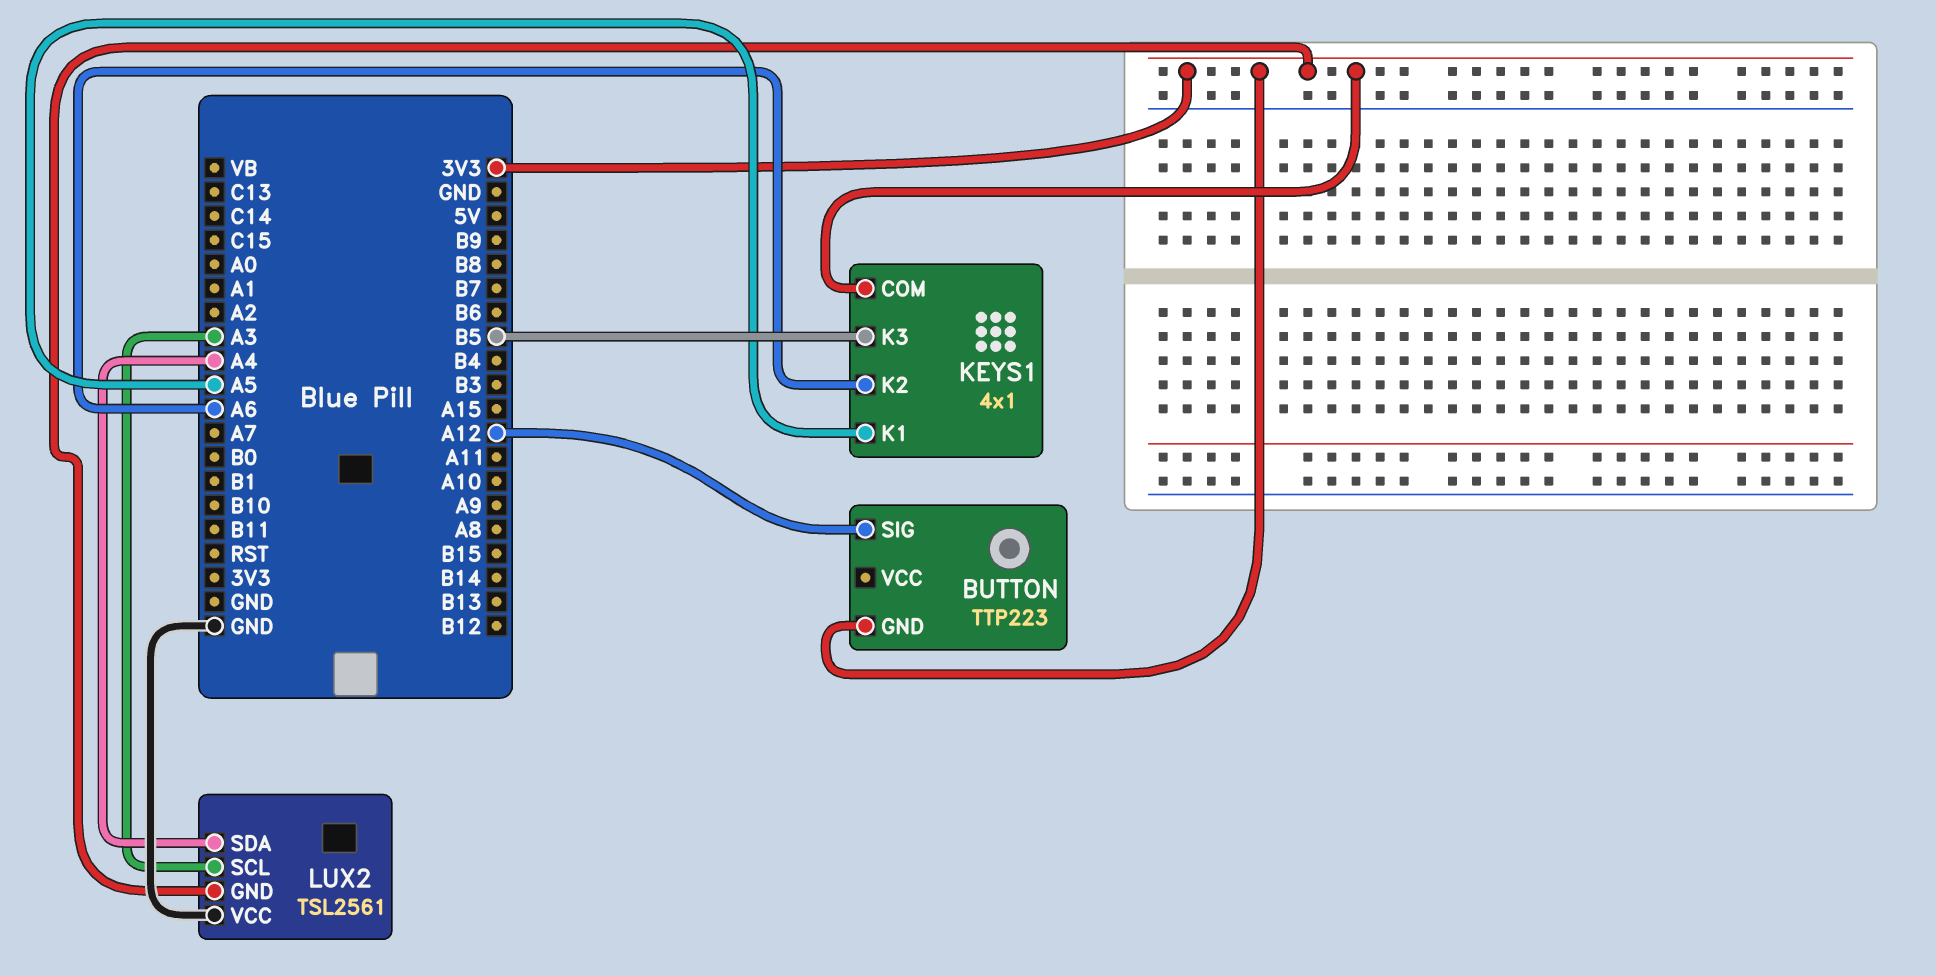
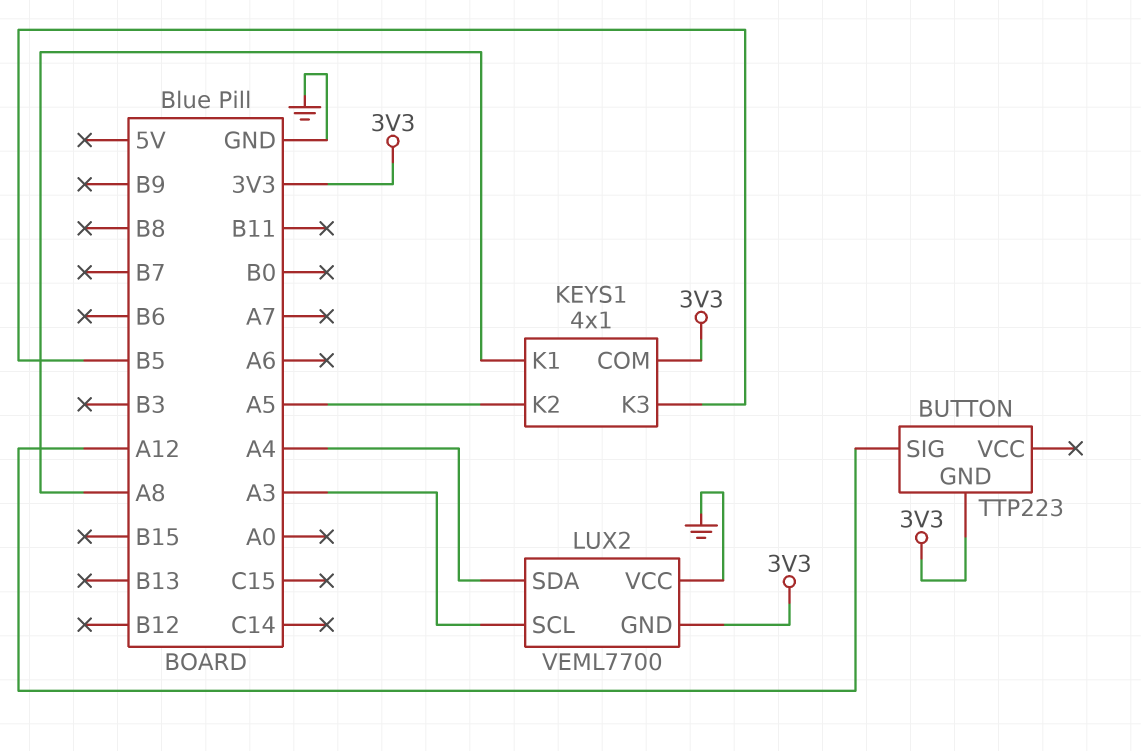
KEYS1 pin K1: A5 -> A8
KEYS1 pin K2: A6 -> A5
LUX2: TSL2561 -> VEML7700

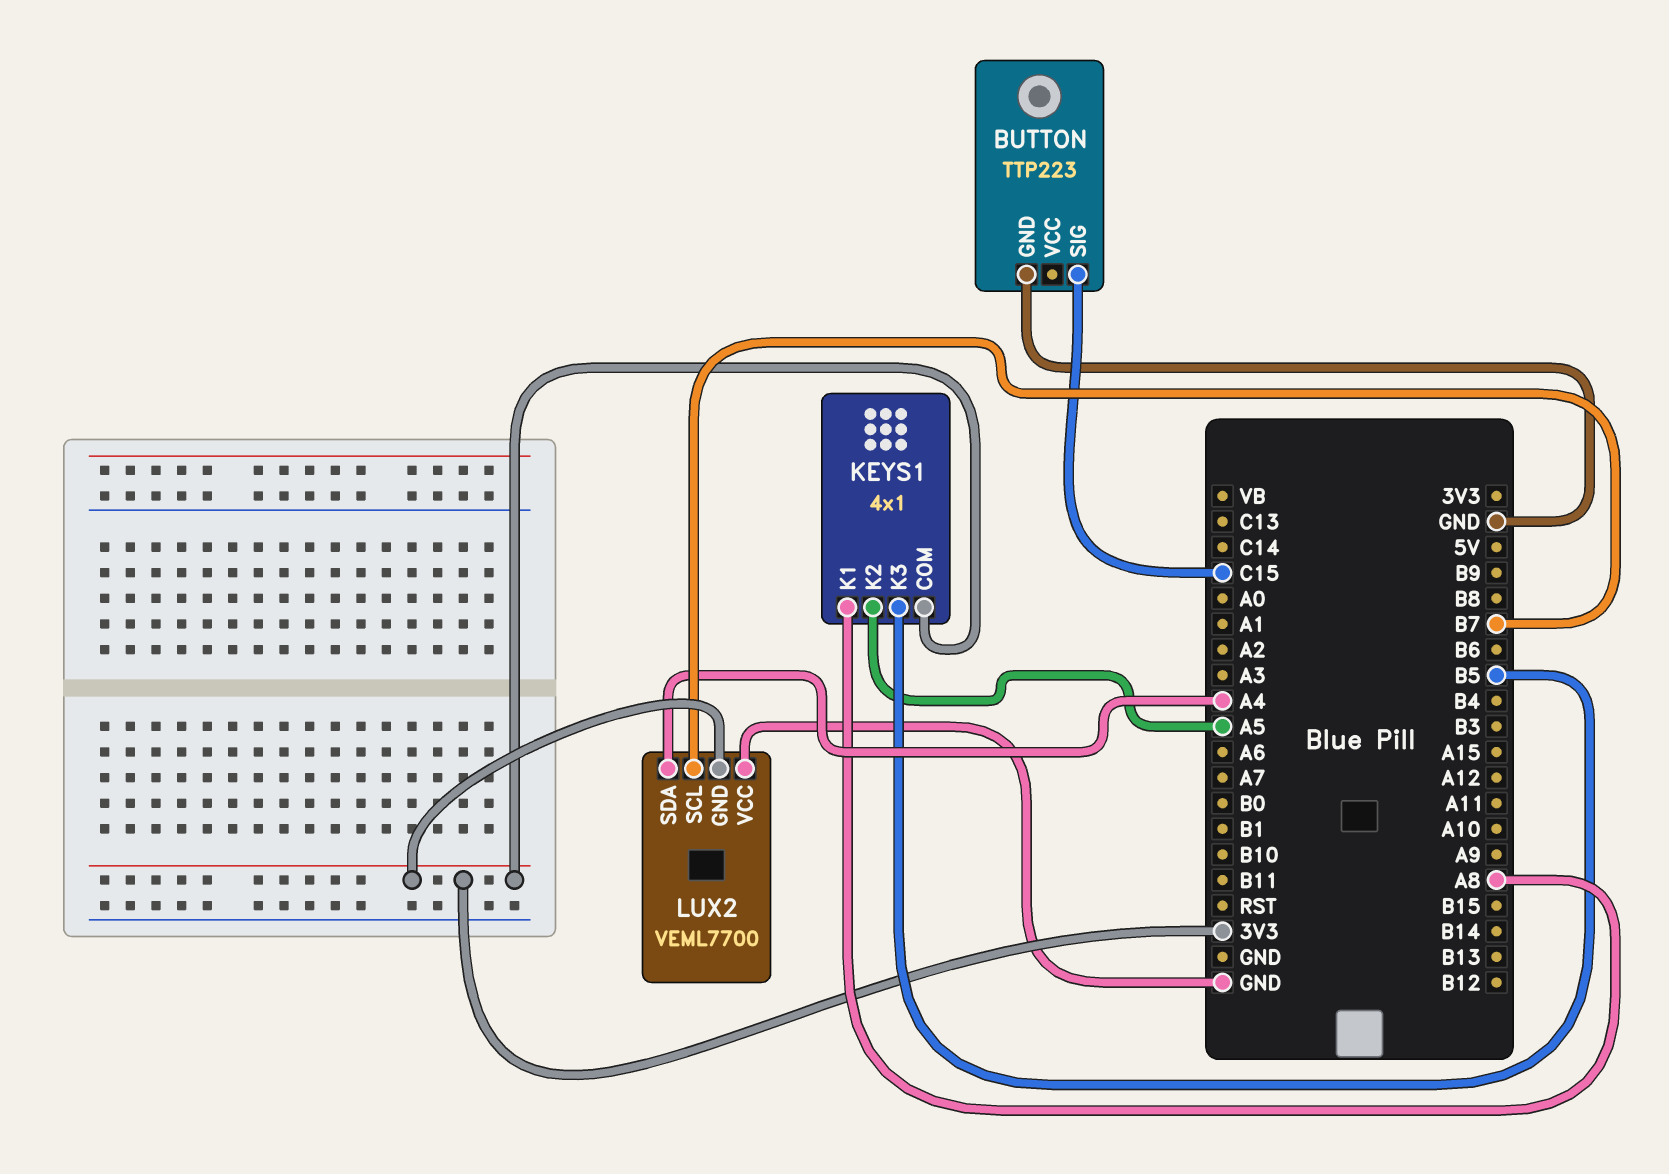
BUTTON pin GND: 3V3 -> GND
BUTTON pin SIG: A12 -> C15
LUX2 pin SCL: A3 -> B7

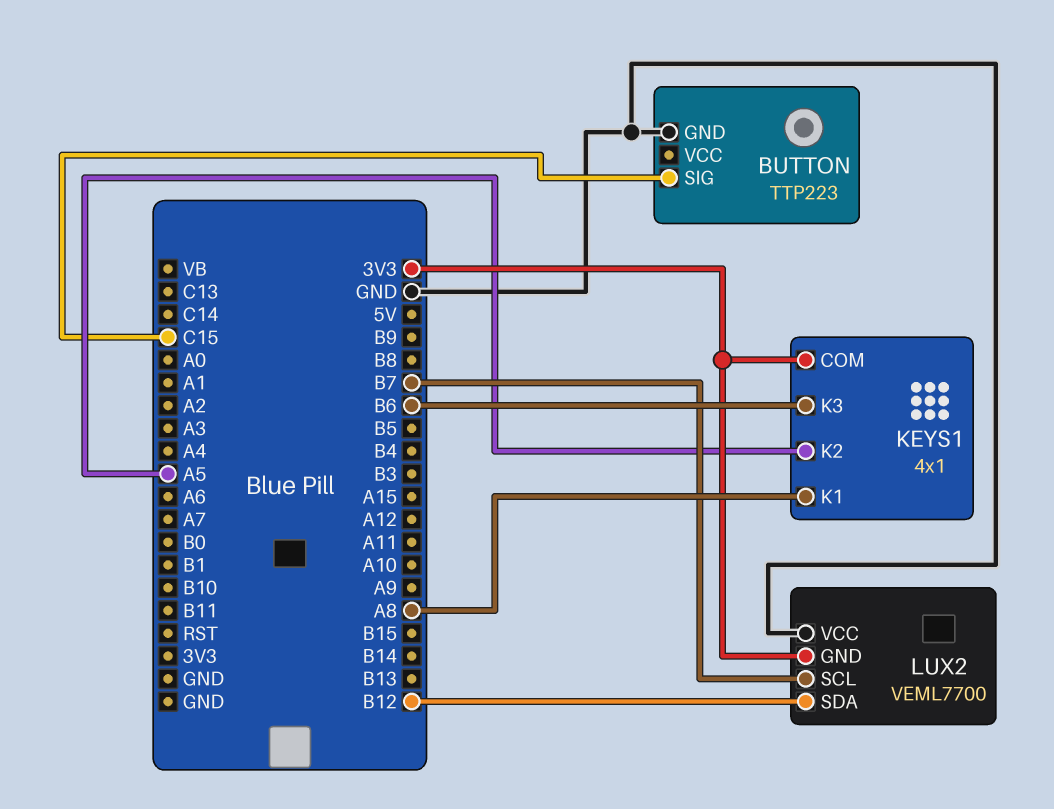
KEYS1 pin K3: B5 -> B6
LUX2 pin SDA: A4 -> B12

